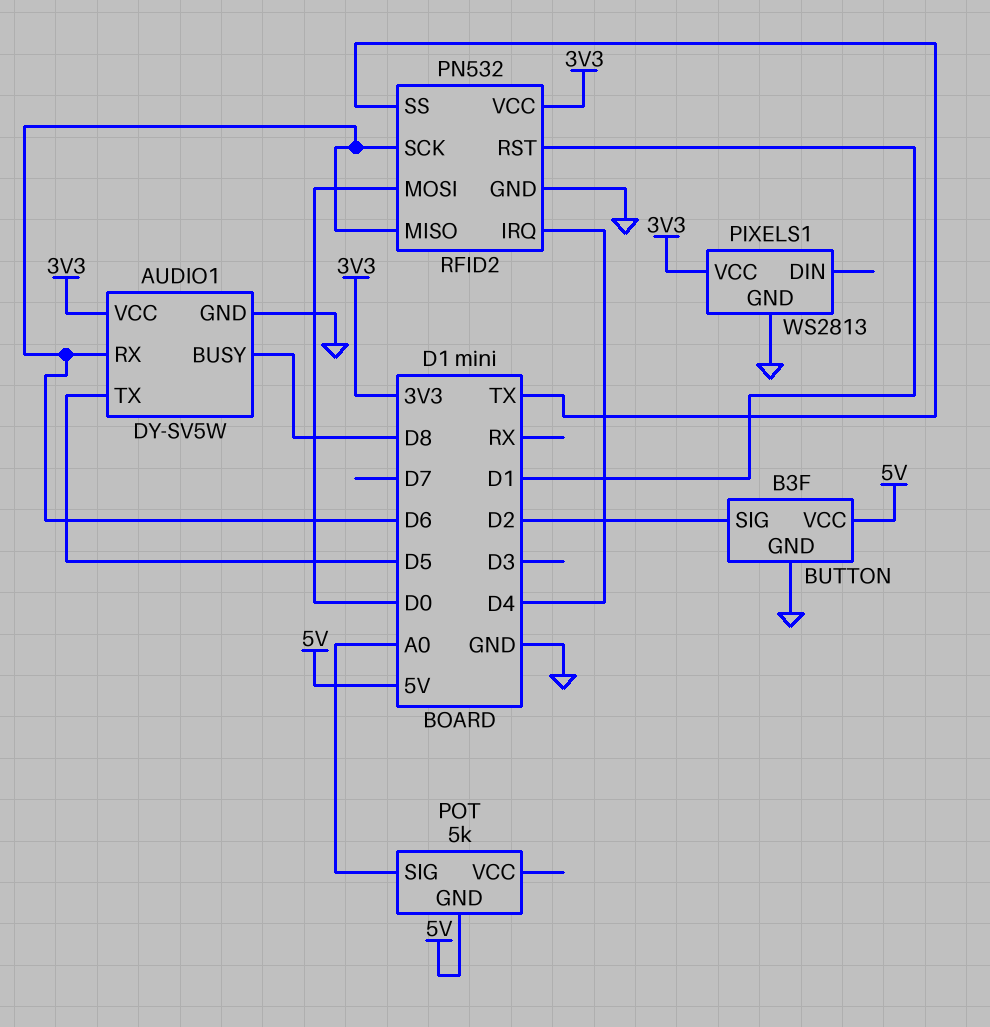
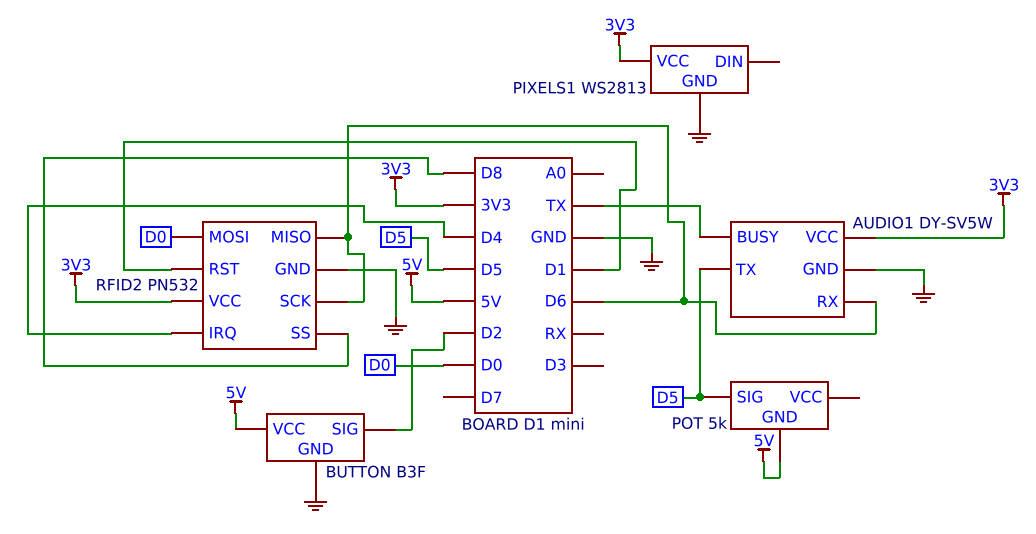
AUDIO1 pin BUSY: D8 -> TX
POT pin SIG: A0 -> D5
RFID2 pin SS: TX -> D8

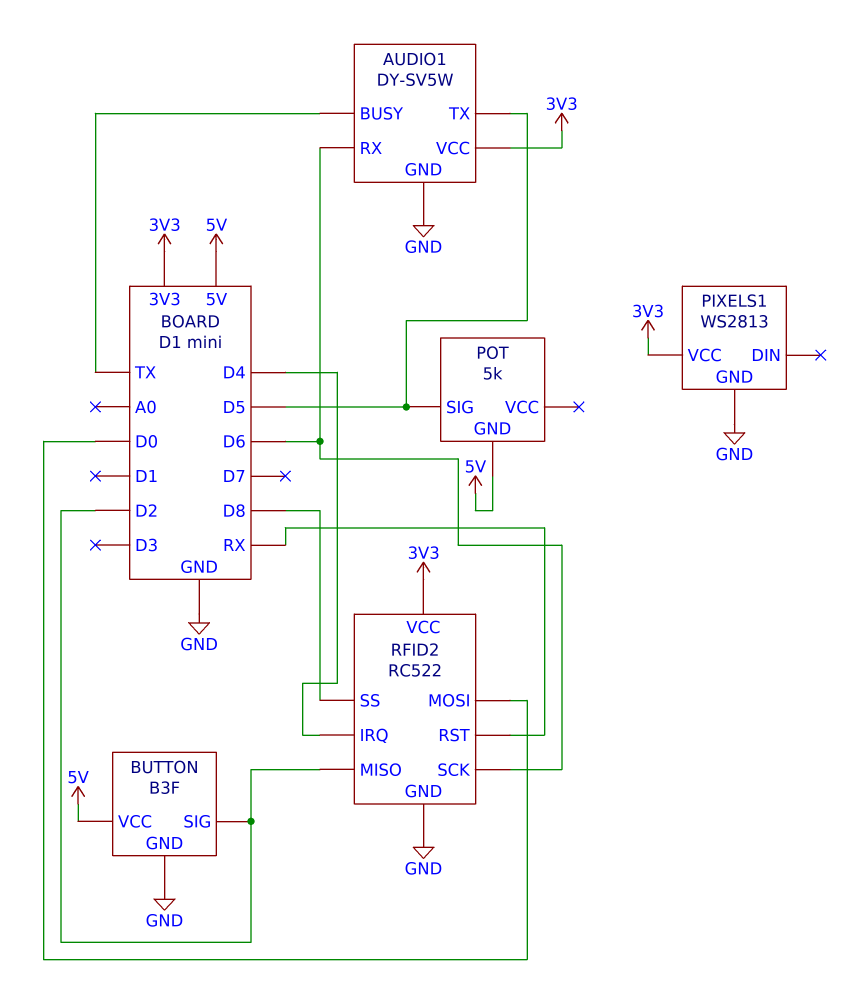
RFID2: PN532 -> RC522
RFID2 pin MISO: D6 -> D2
RFID2 pin RST: D1 -> RX

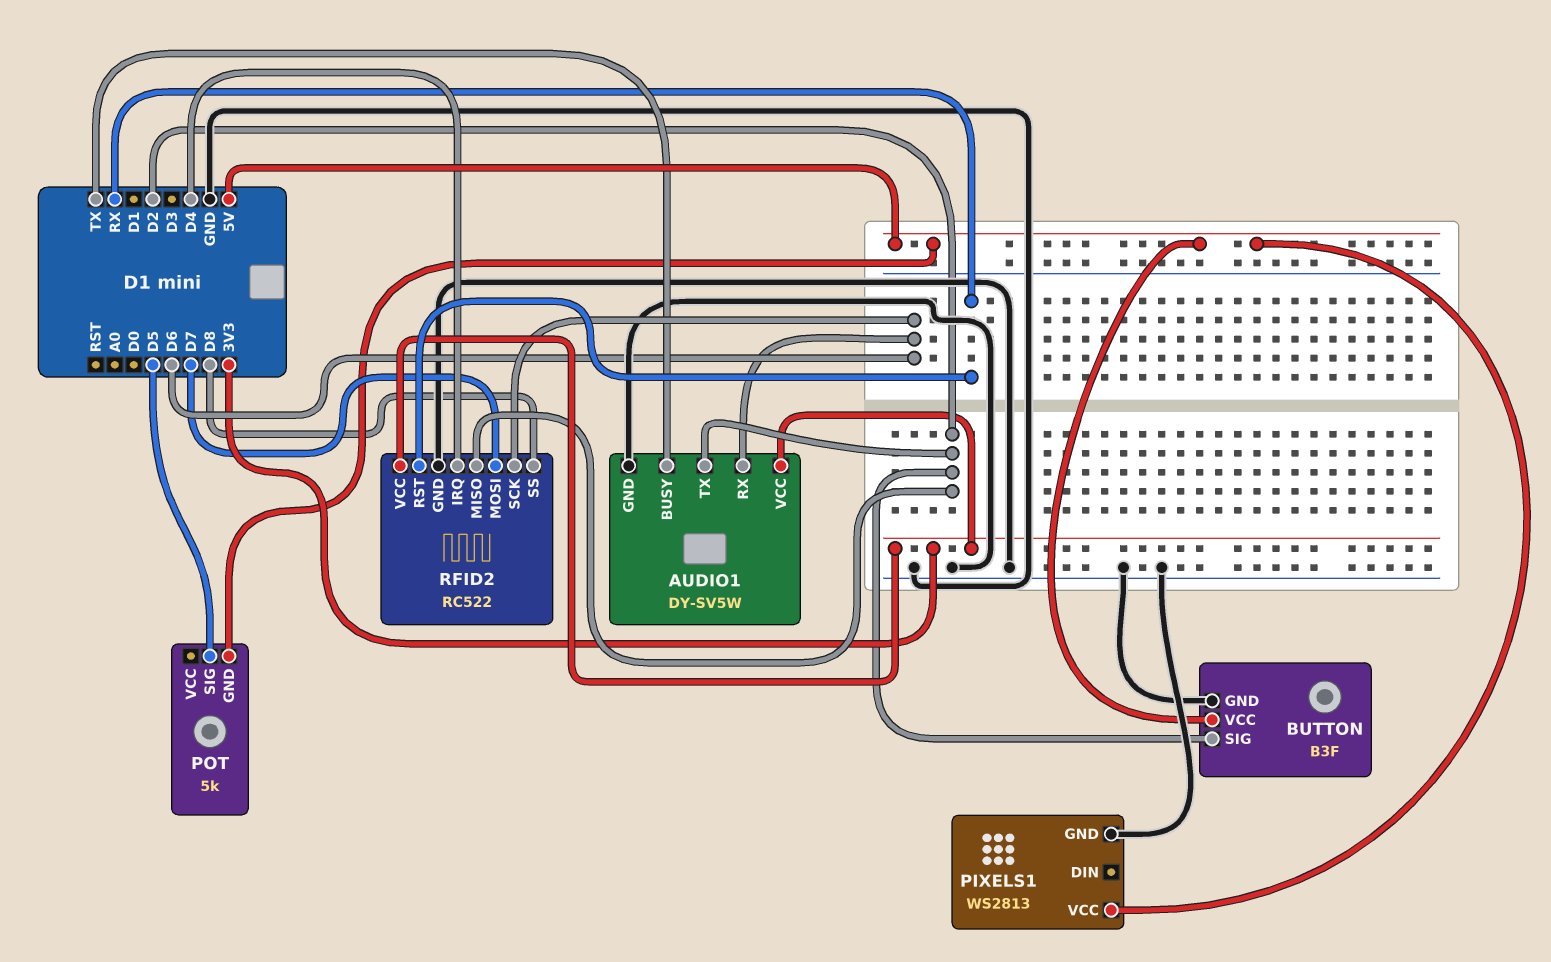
AUDIO1 pin TX: D5 -> D2
PIXELS1 pin VCC: 3V3 -> 5V
RFID2 pin MOSI: D0 -> D7

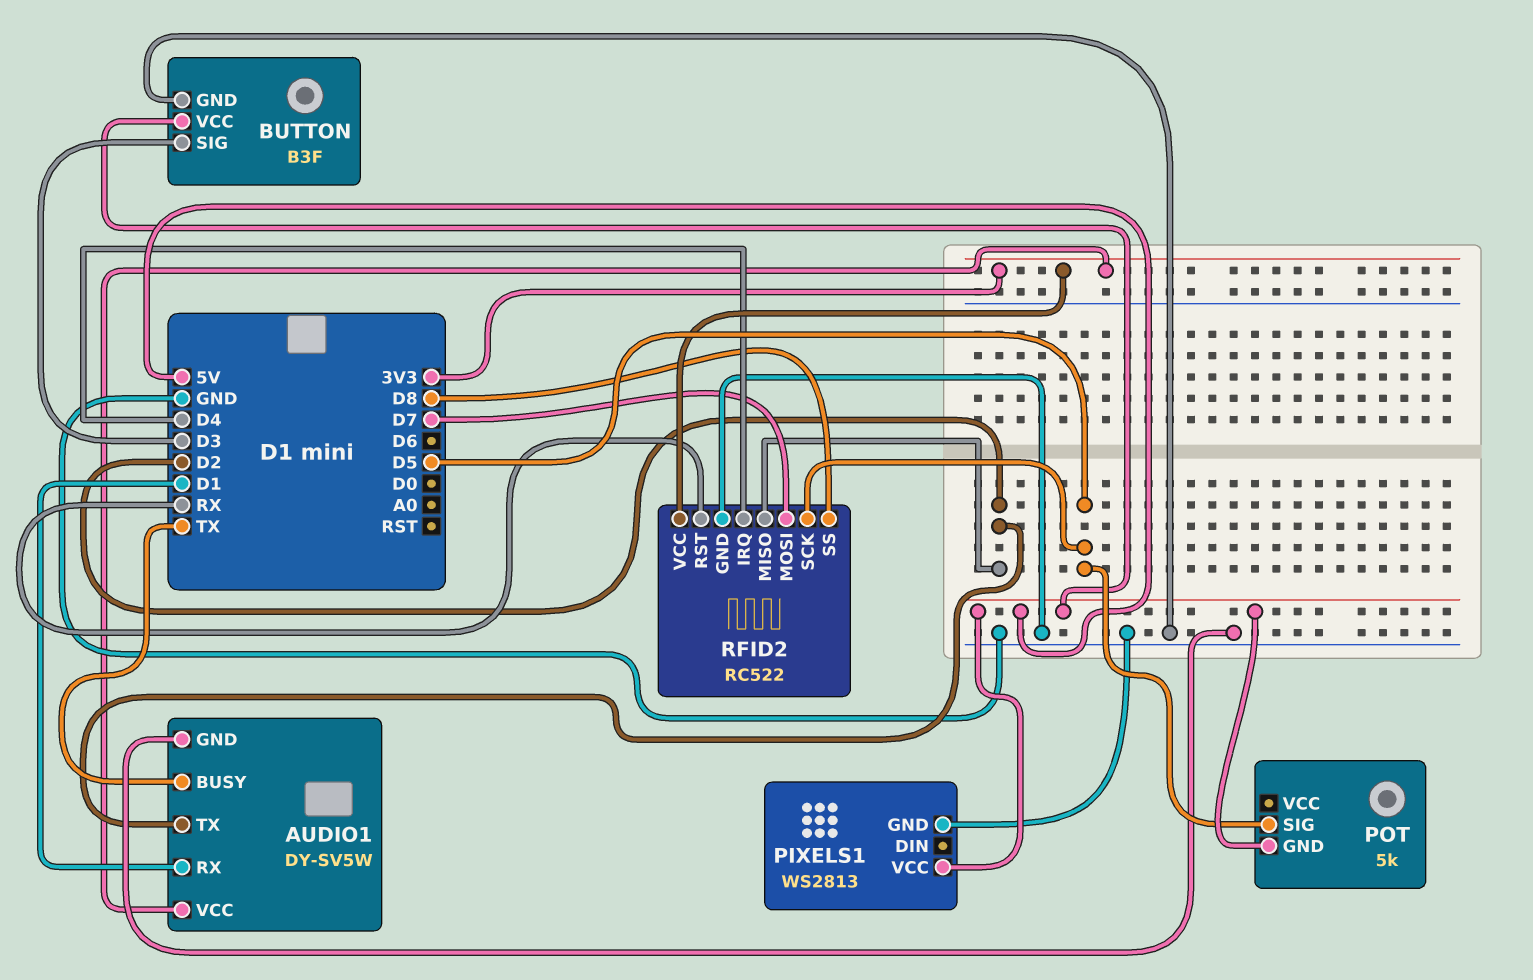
AUDIO1 pin RX: D6 -> D1
BUTTON pin SIG: D2 -> D3
RFID2 pin SCK: D6 -> D5

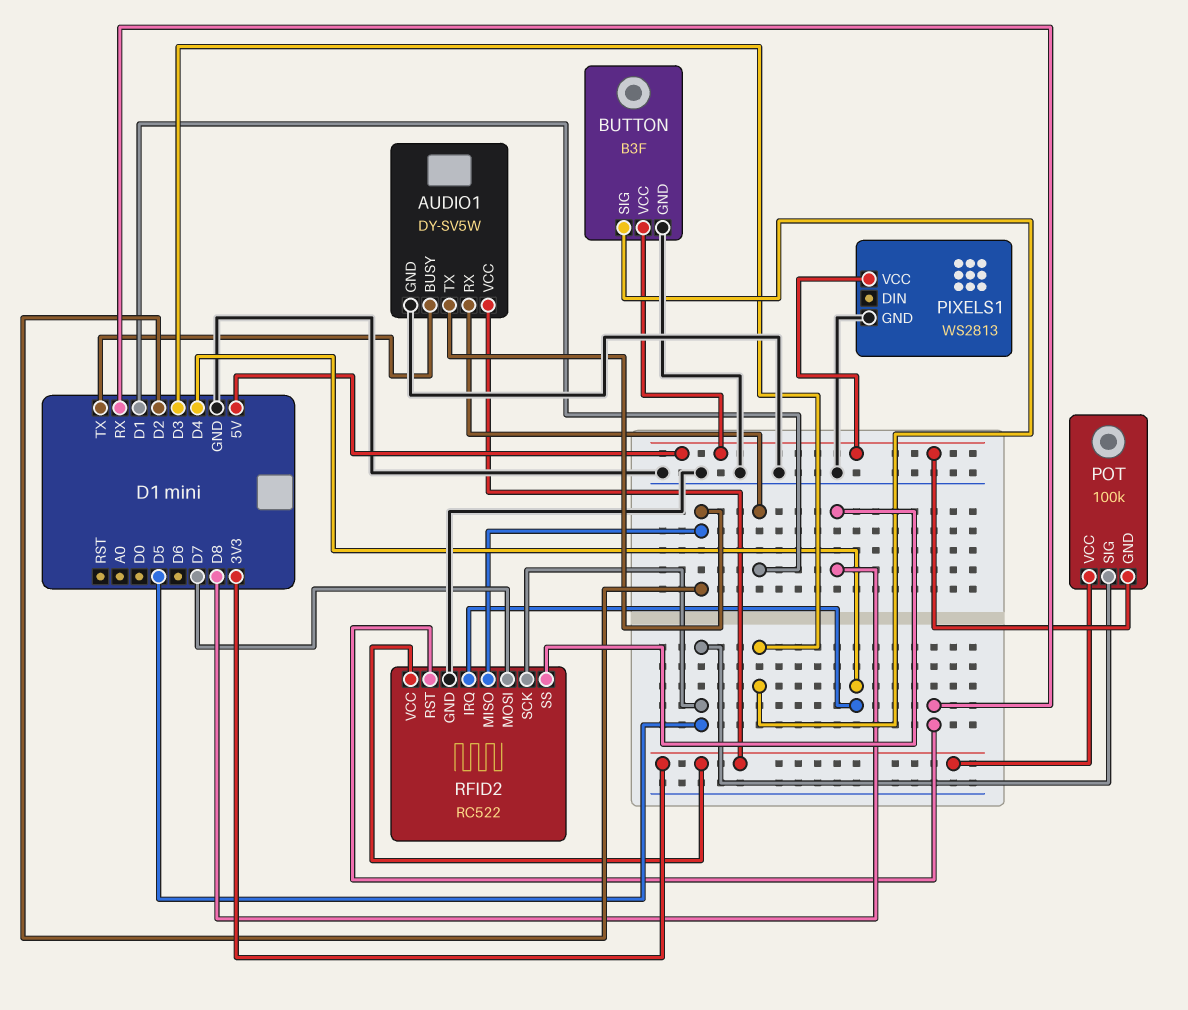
POT: 5k -> 100k
POT pin VCC: none -> 3V3

